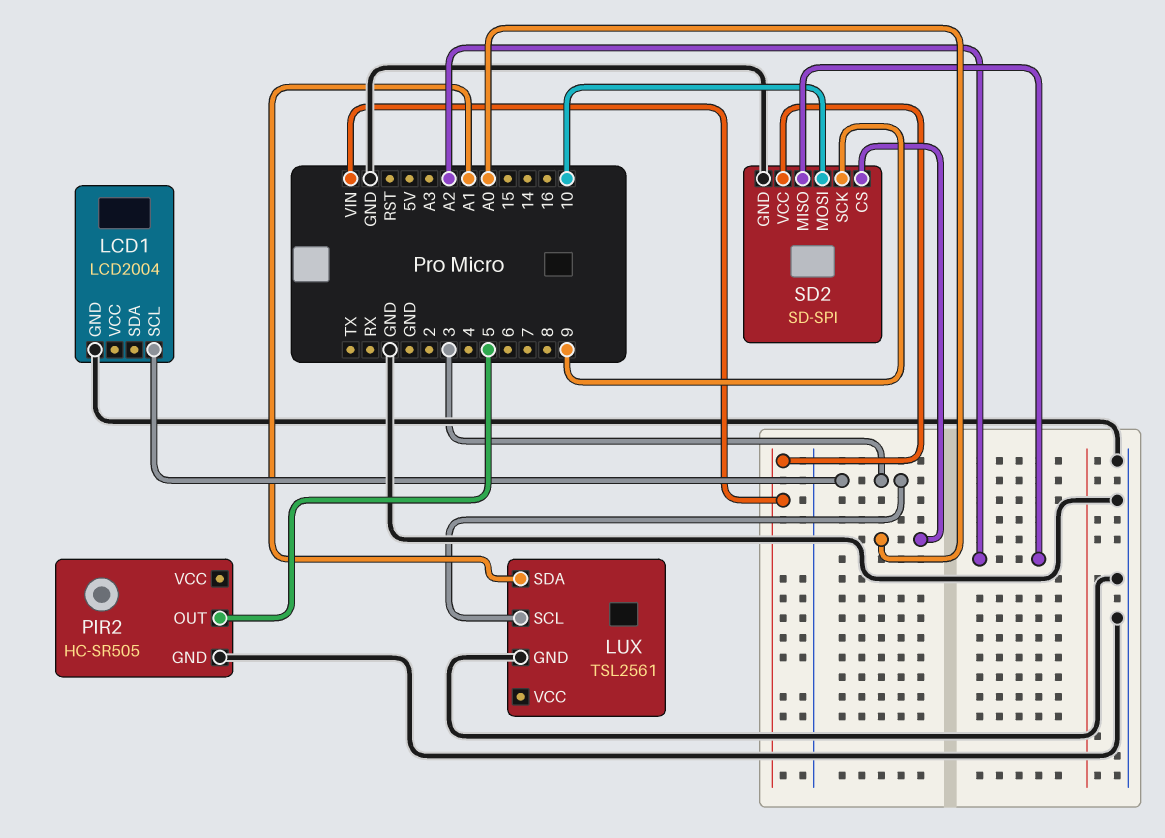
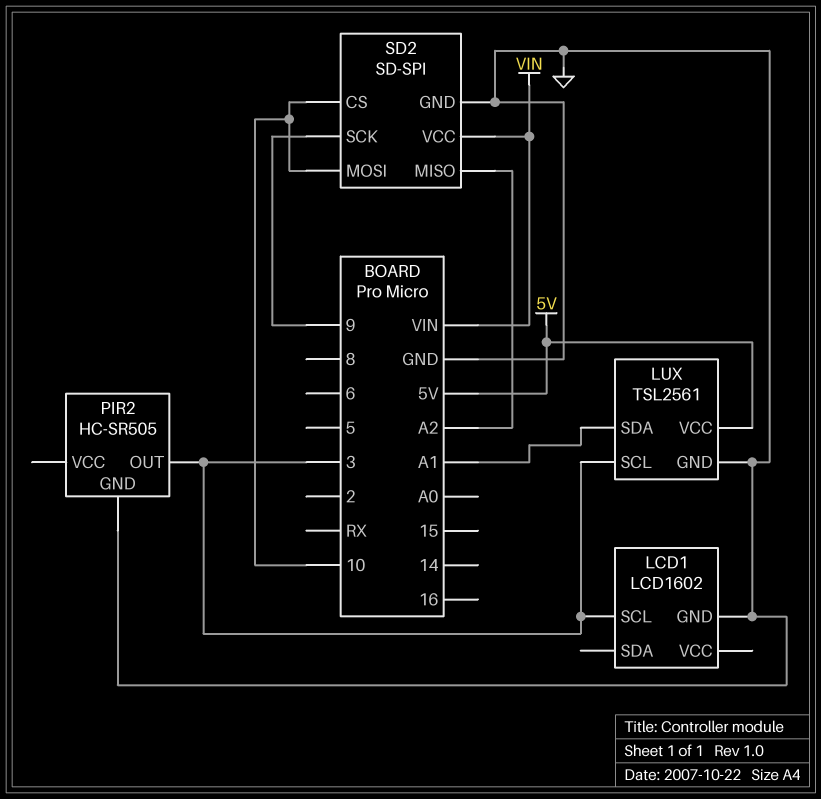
LCD1: LCD2004 -> LCD1602
LUX pin VCC: none -> 5V
PIR2 pin OUT: 5 -> 3
SD2 pin CS: A0 -> 10

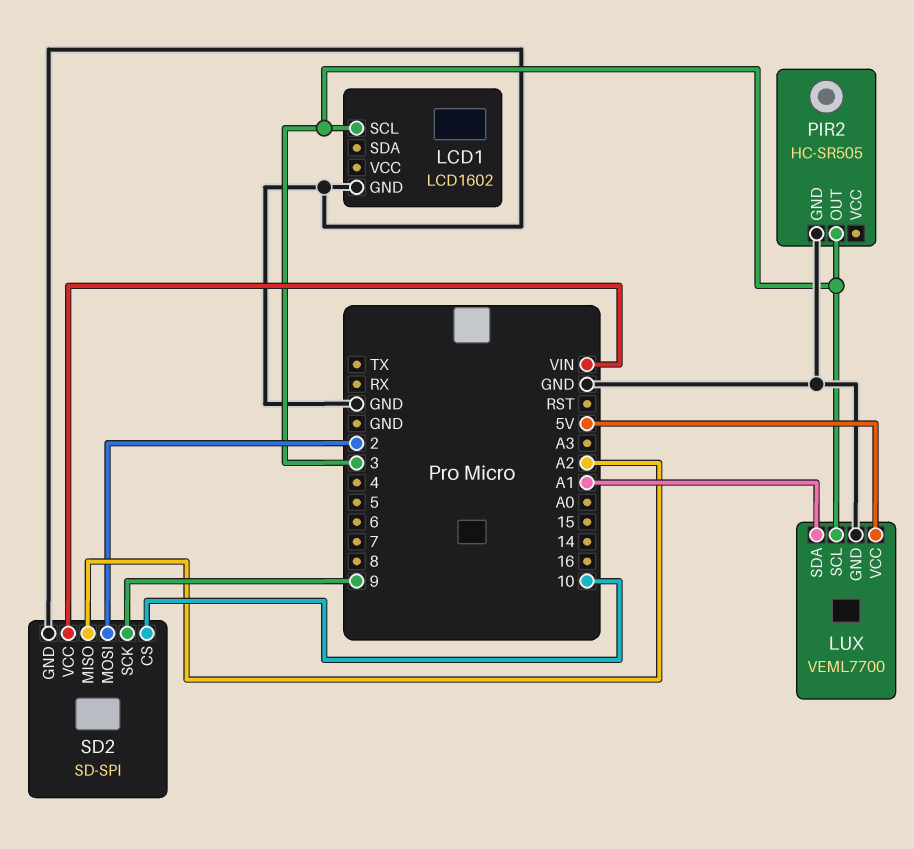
LUX: TSL2561 -> VEML7700
SD2 pin MOSI: 10 -> 2

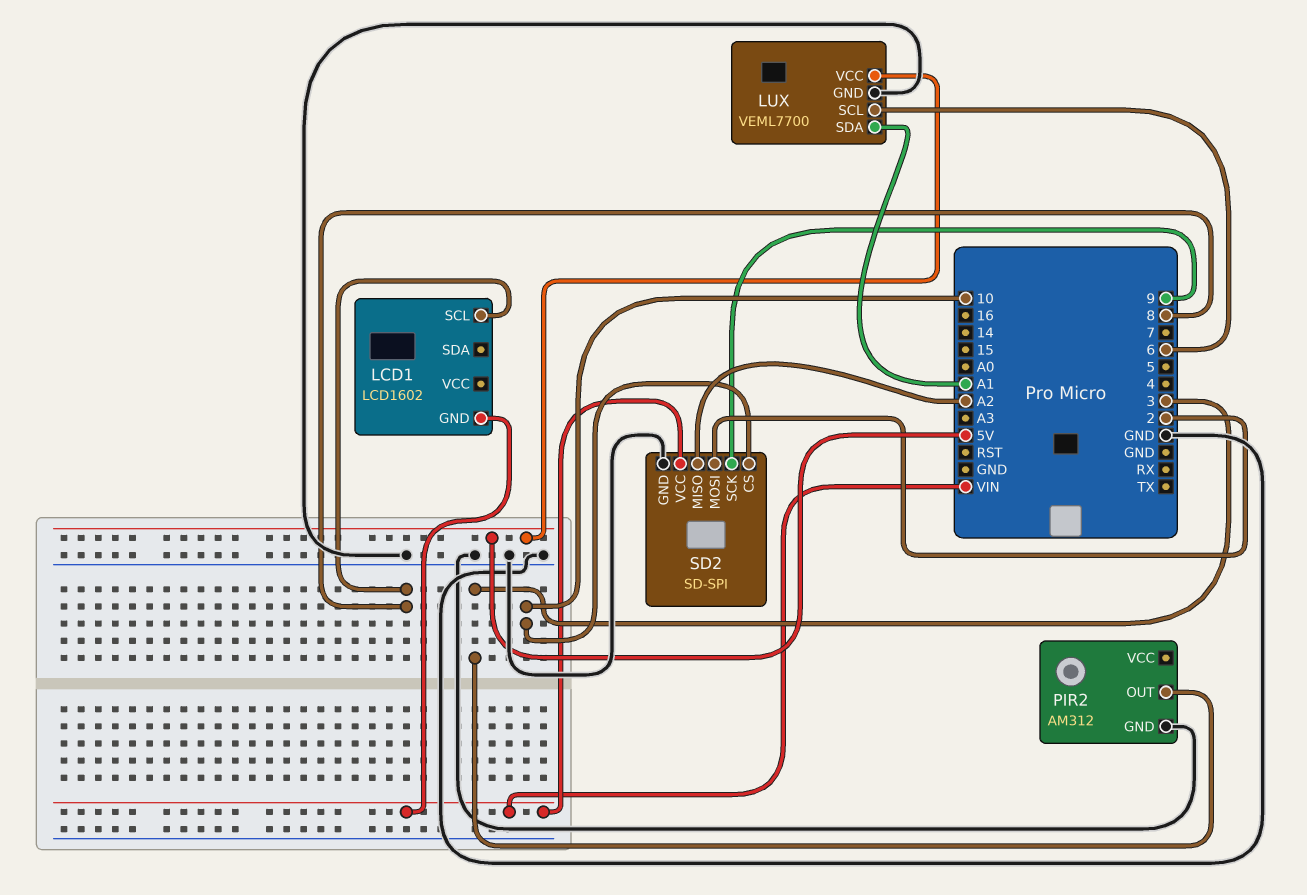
LCD1 pin GND: GND -> VIN
LCD1 pin SCL: 3 -> 8
LUX pin SCL: 3 -> 6
PIR2: HC-SR505 -> AM312

